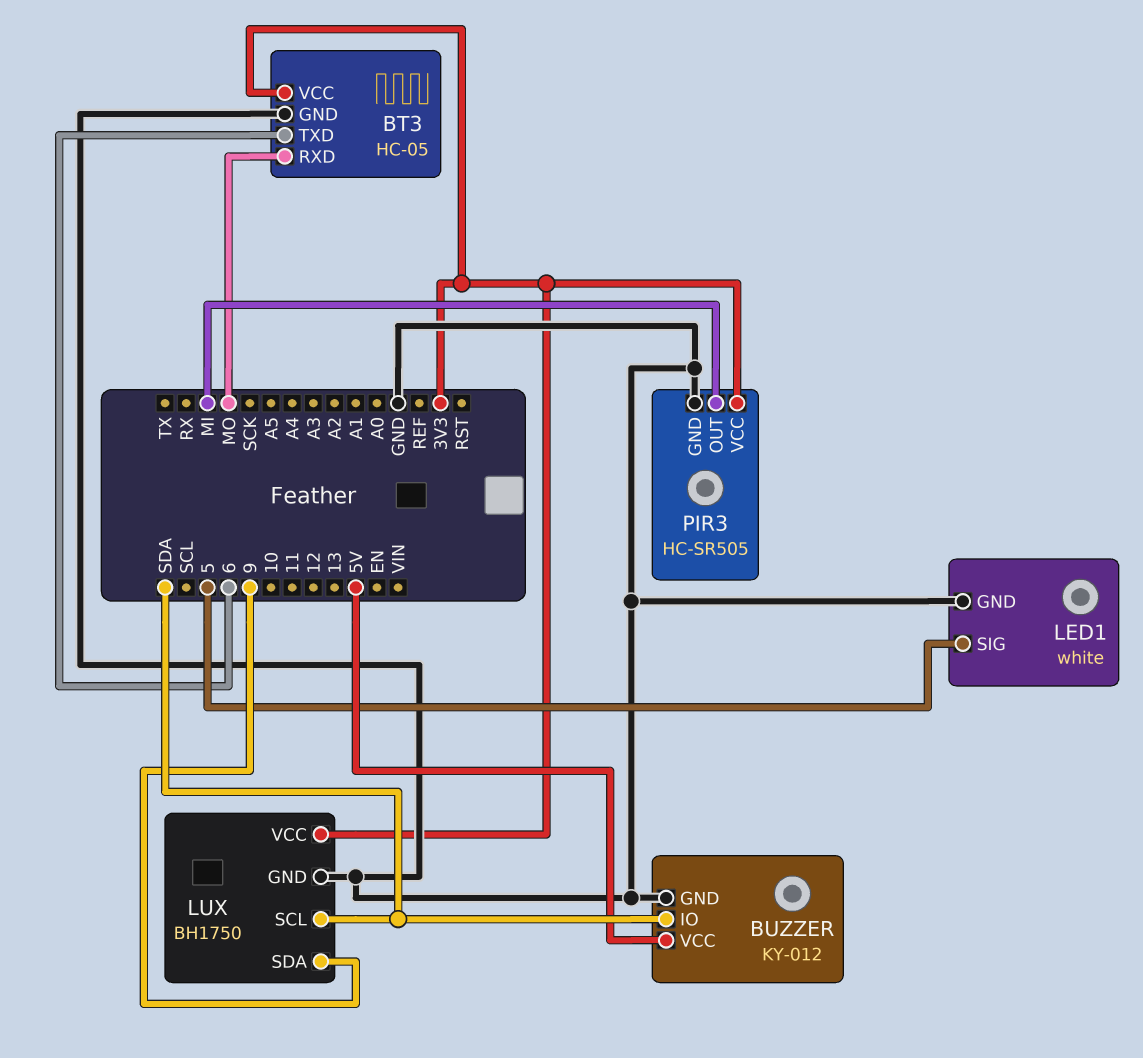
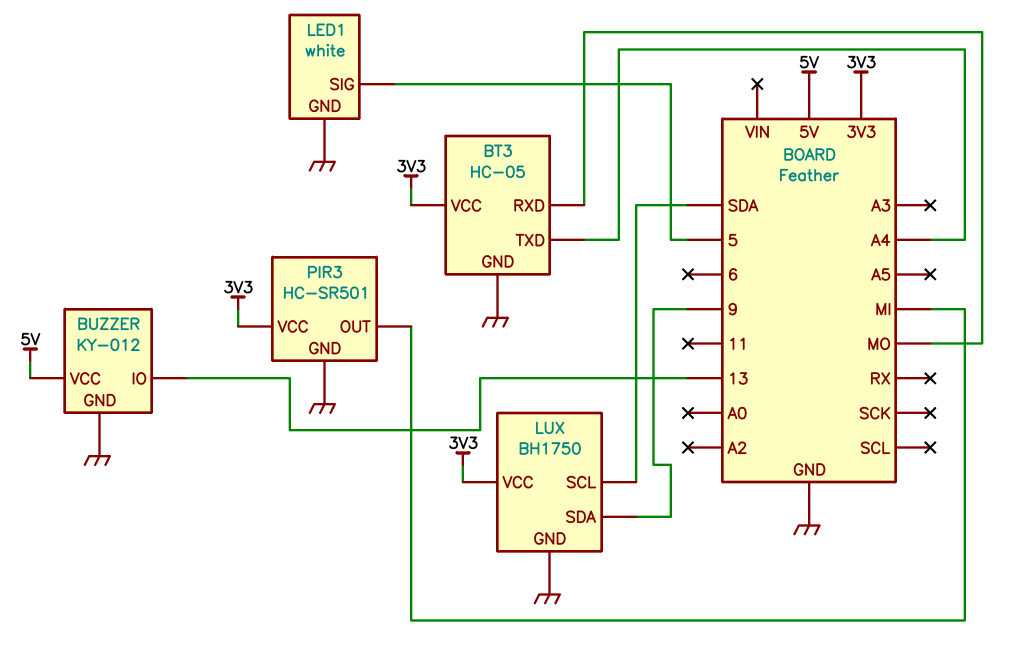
BT3 pin TXD: 6 -> A4
BUZZER pin IO: SDA -> 13
PIR3: HC-SR505 -> HC-SR501

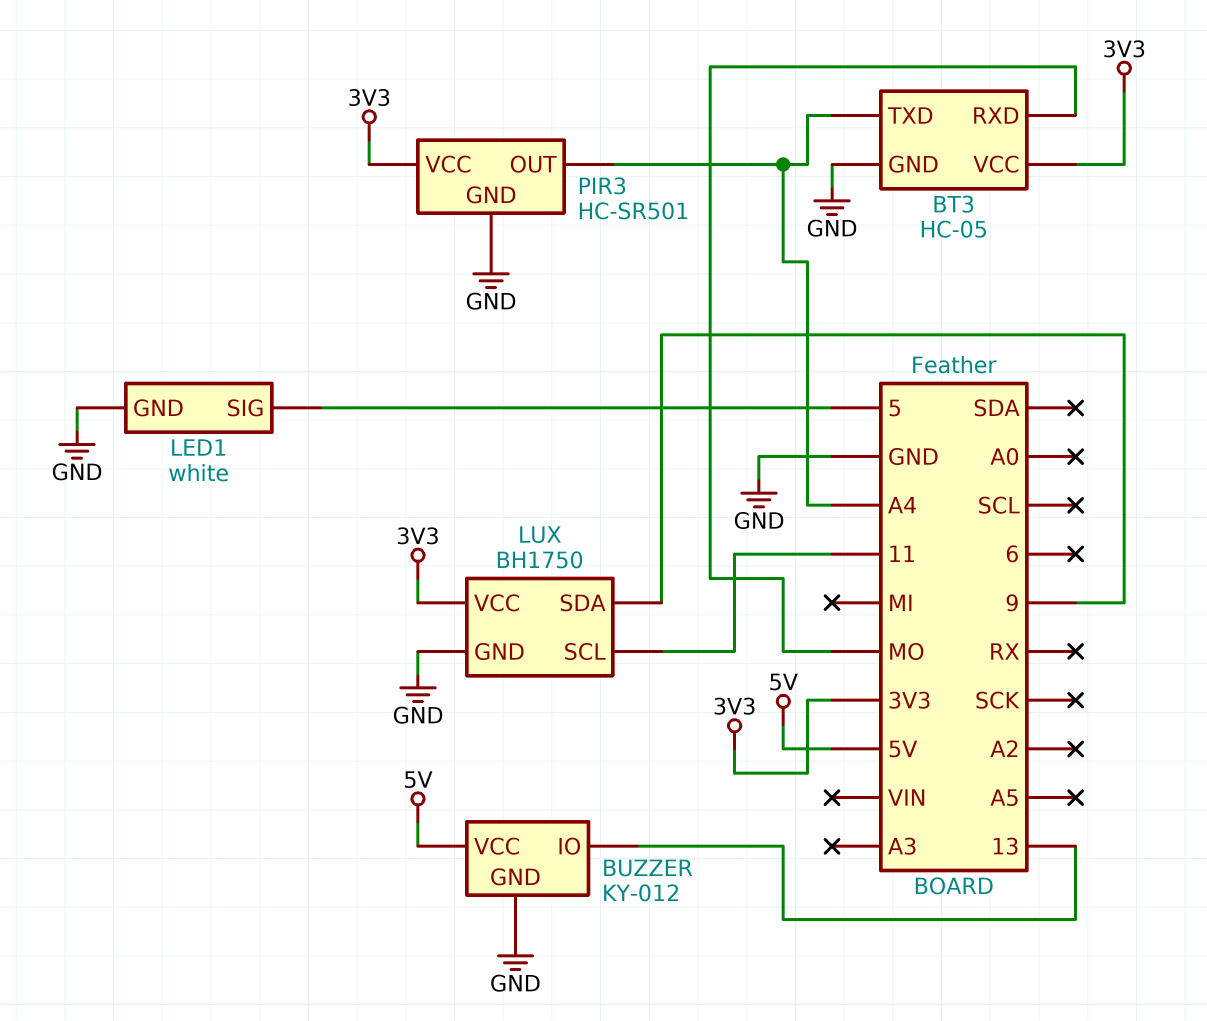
LUX pin SCL: SDA -> 11
PIR3 pin OUT: MI -> A4

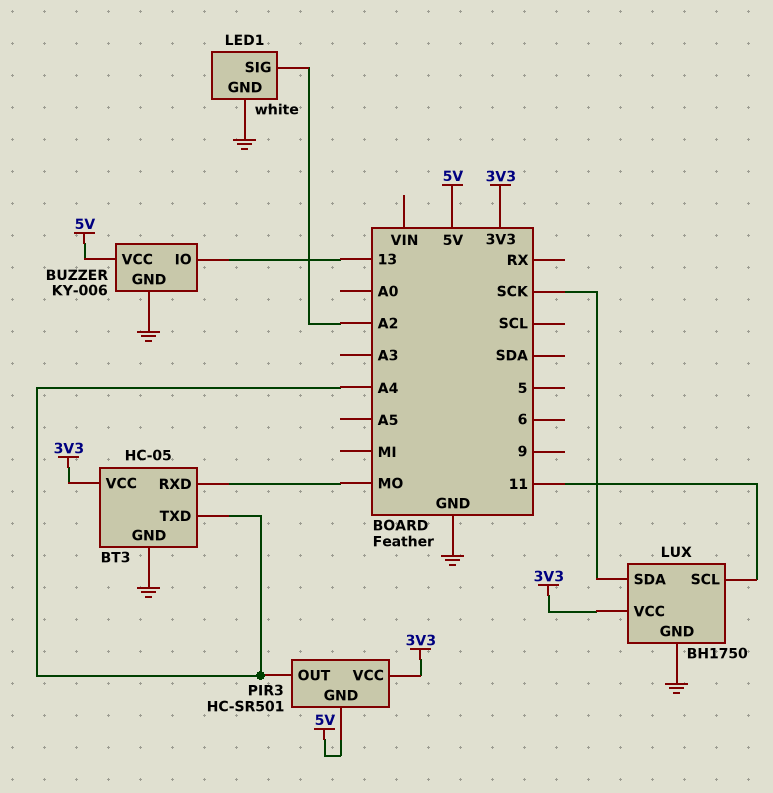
BUZZER: KY-012 -> KY-006
LED1 pin SIG: 5 -> A2
LUX pin SDA: 9 -> SCK
PIR3 pin GND: GND -> 5V

